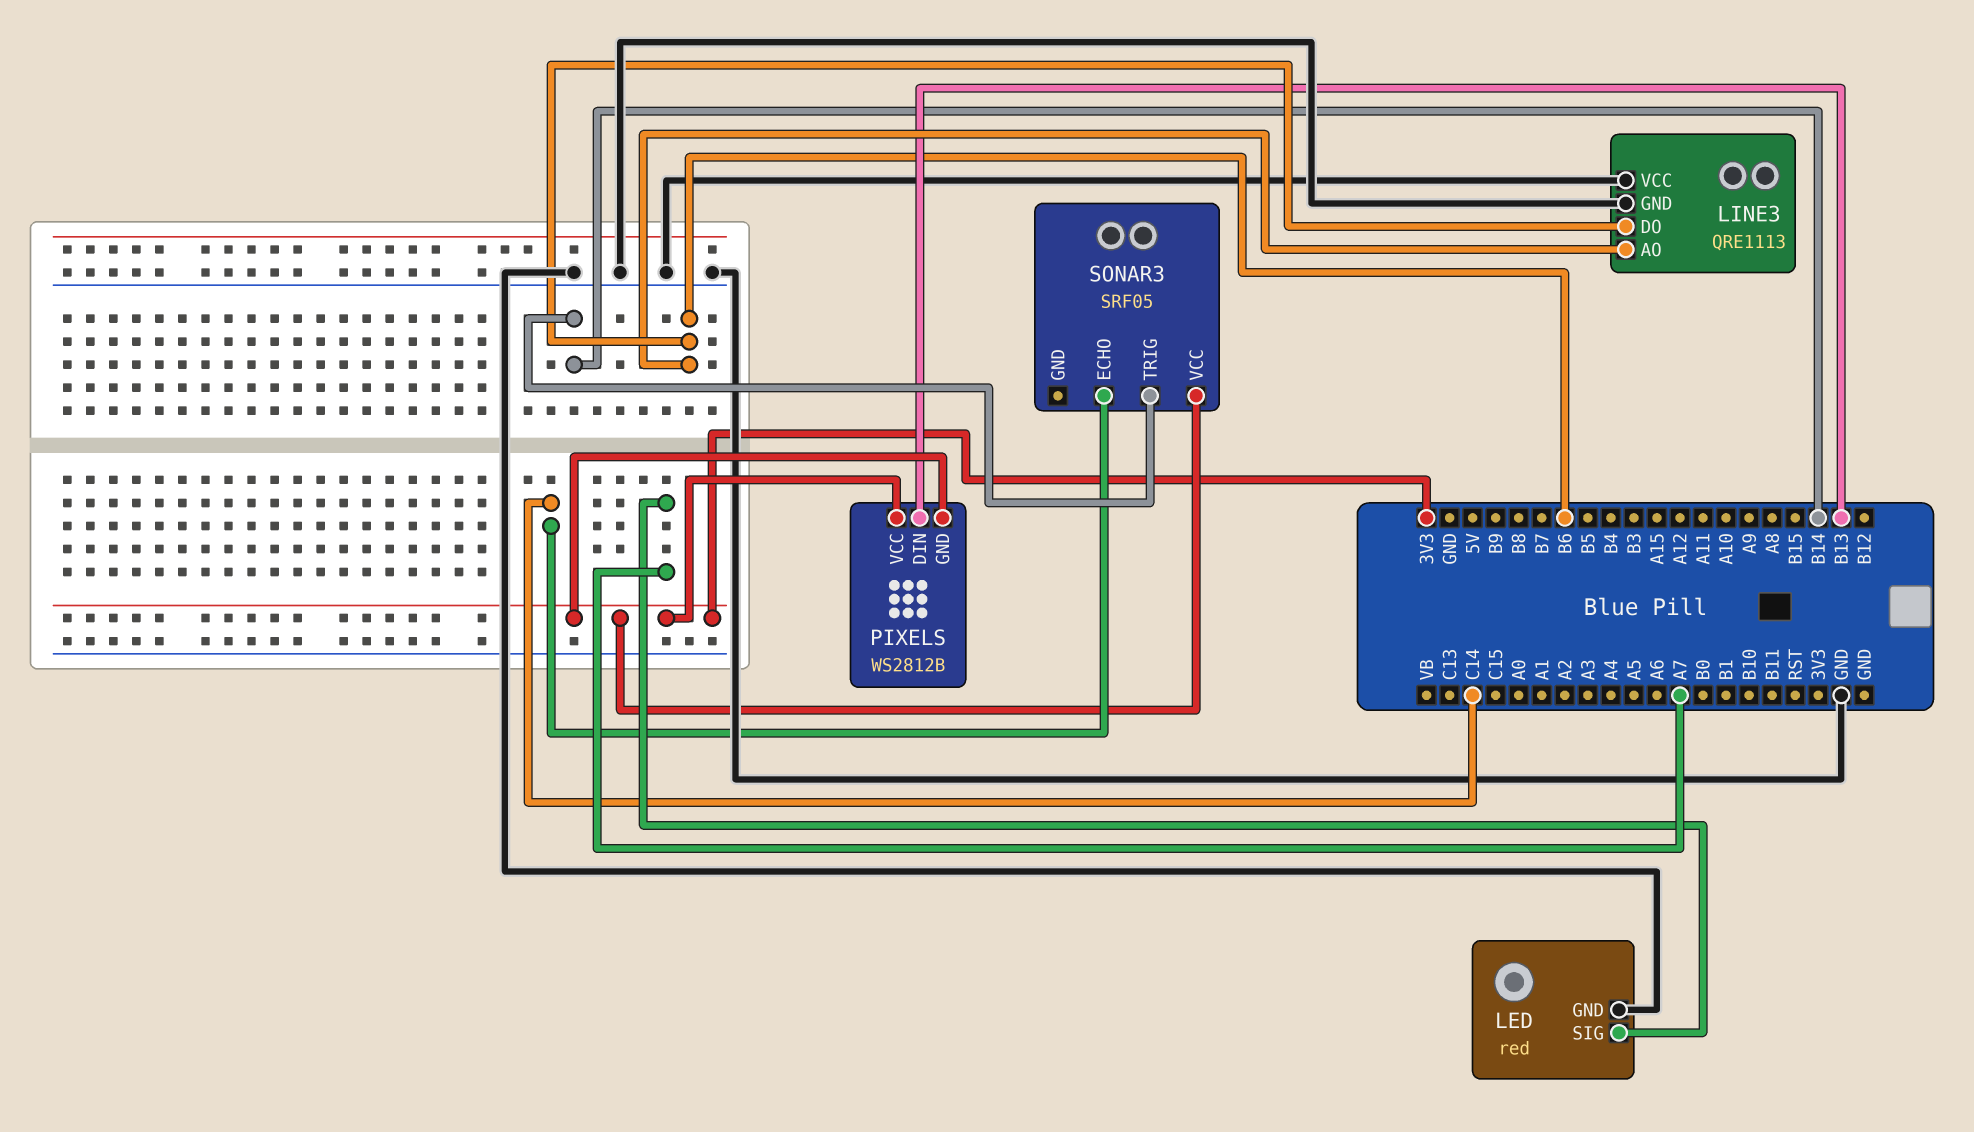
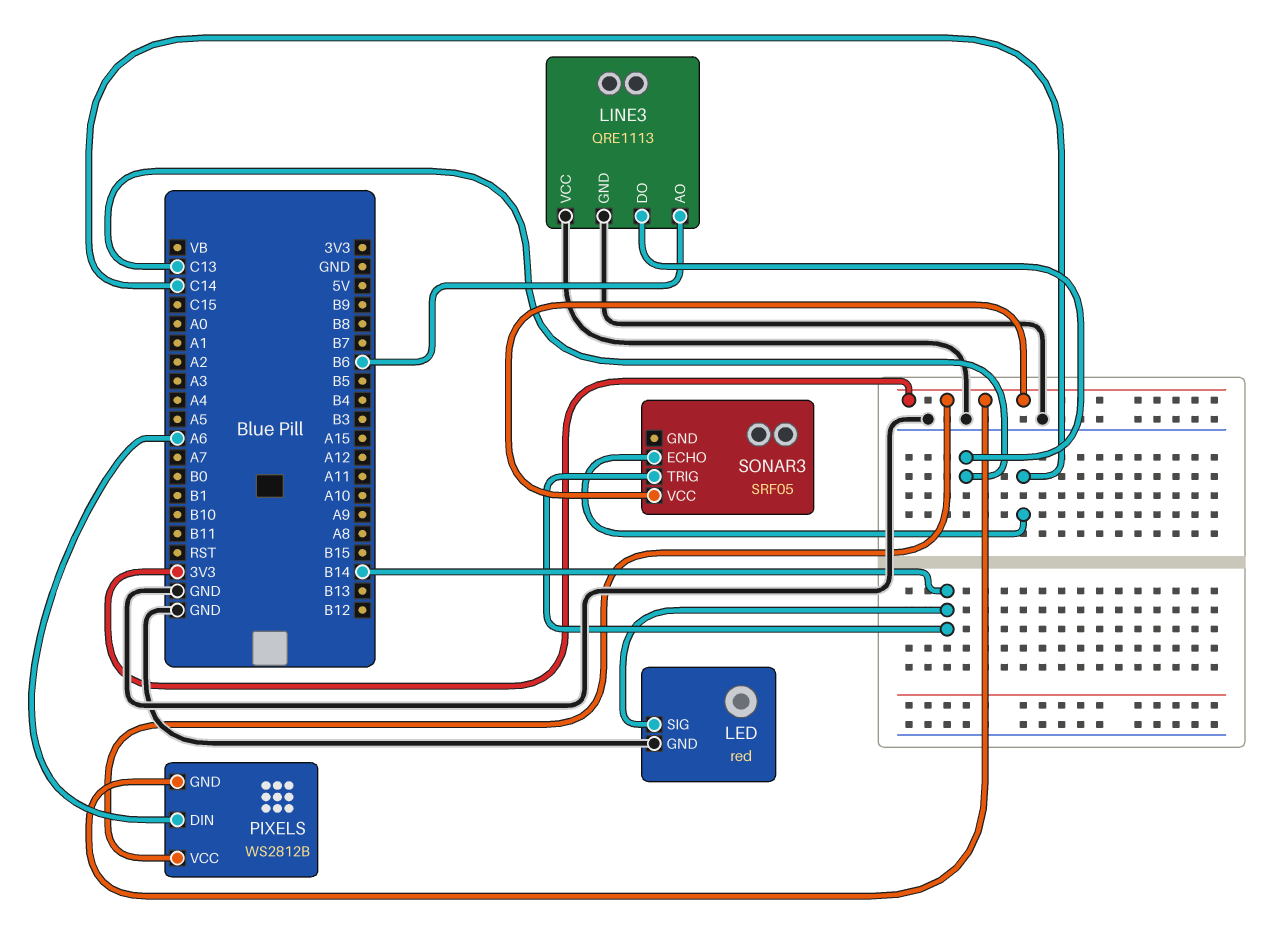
LED pin SIG: A7 -> B14
LINE3 pin DO: B6 -> C13
PIXELS pin DIN: B13 -> A6

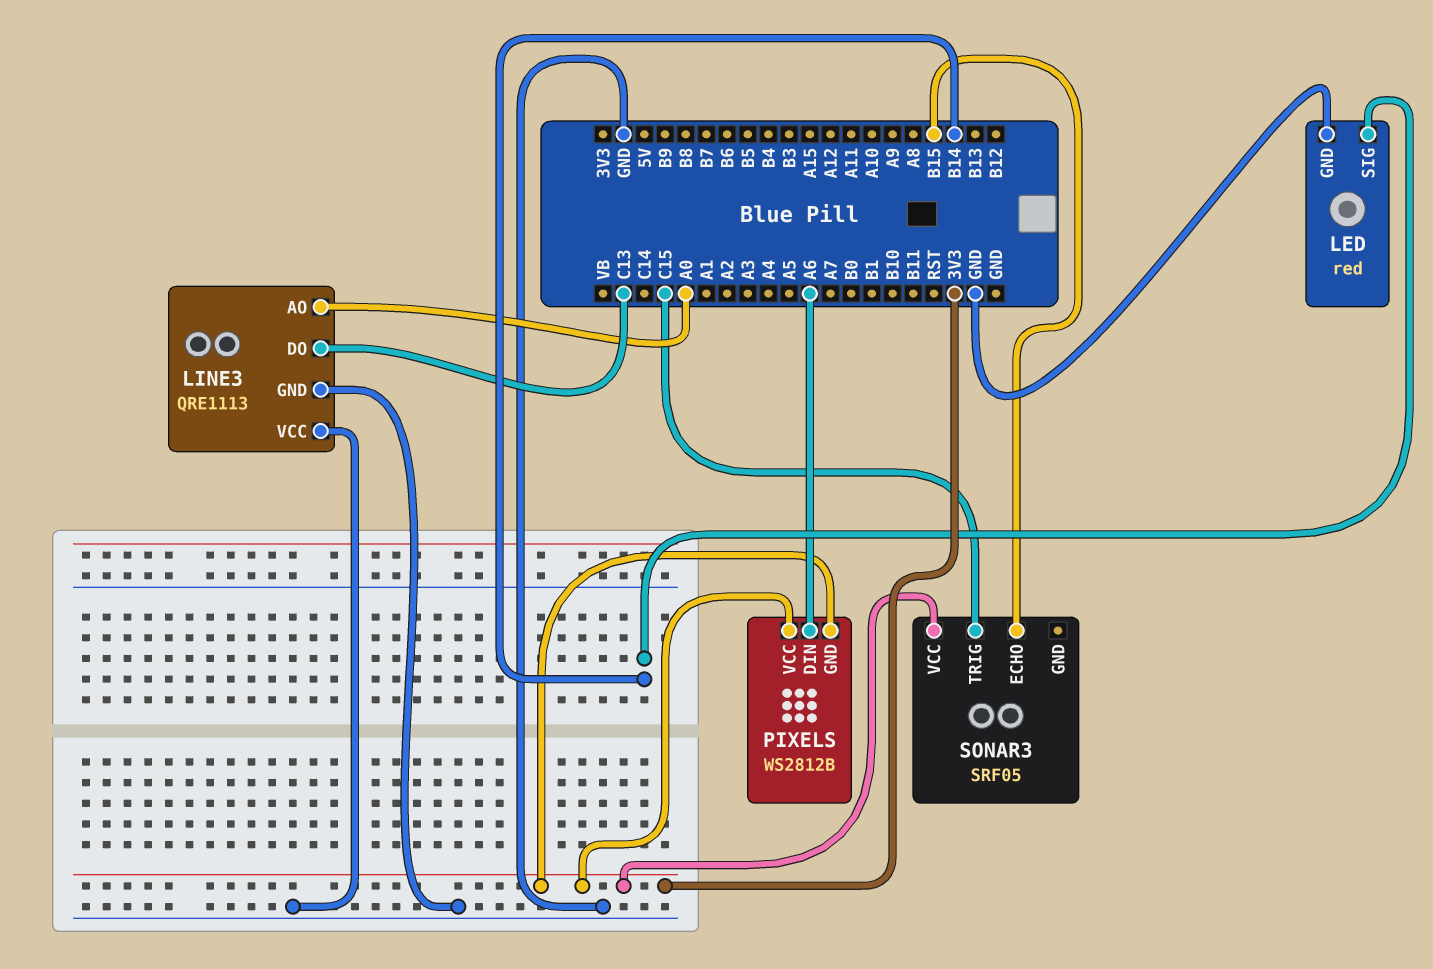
LINE3 pin AO: B6 -> A0
SONAR3 pin ECHO: C14 -> B15
SONAR3 pin TRIG: B14 -> C15

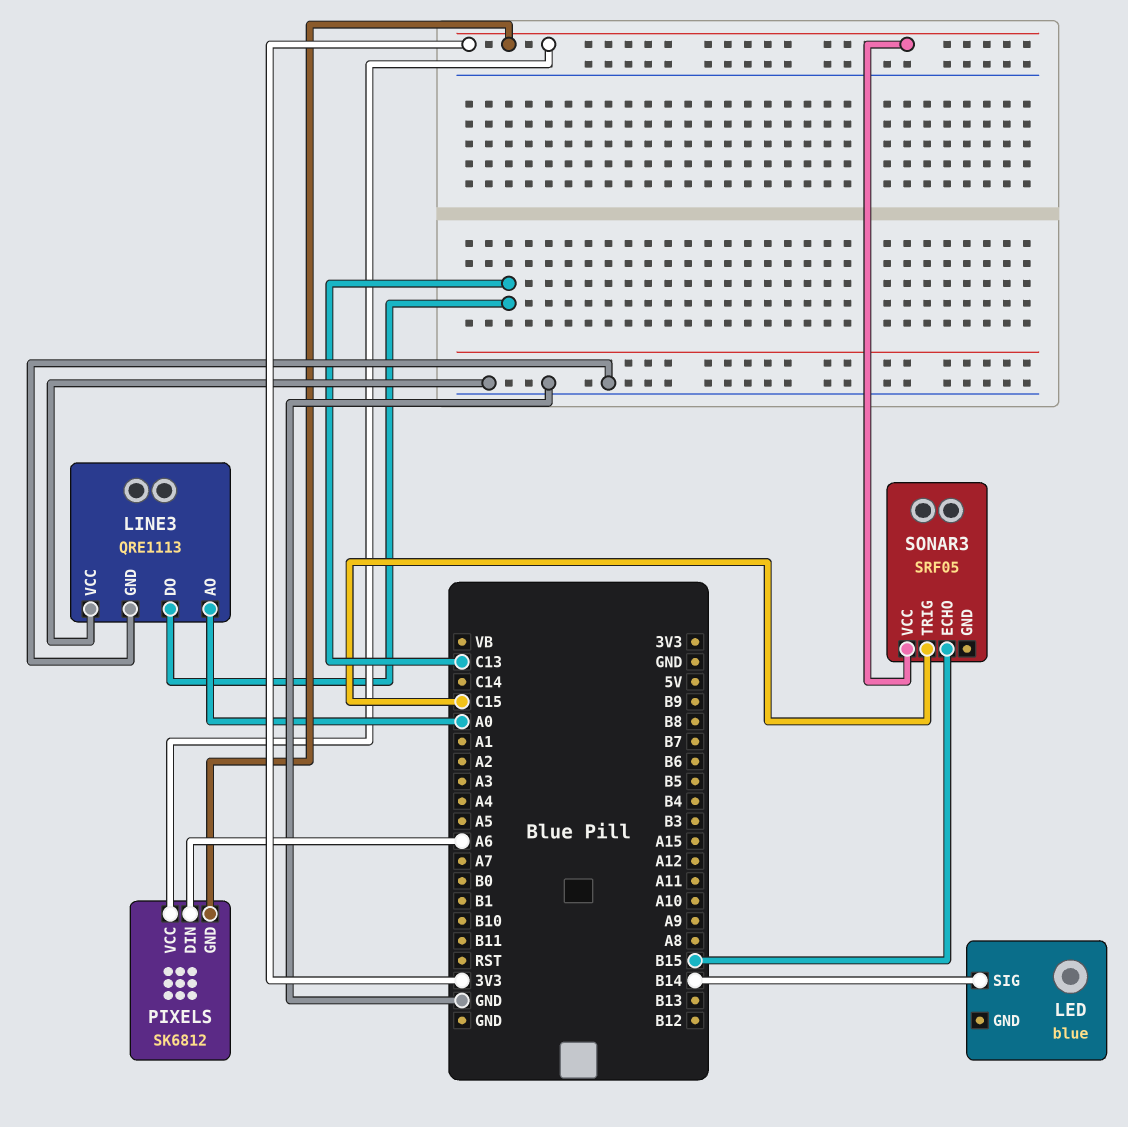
LED: red -> blue
LED pin GND: GND -> none
PIXELS: WS2812B -> SK6812

